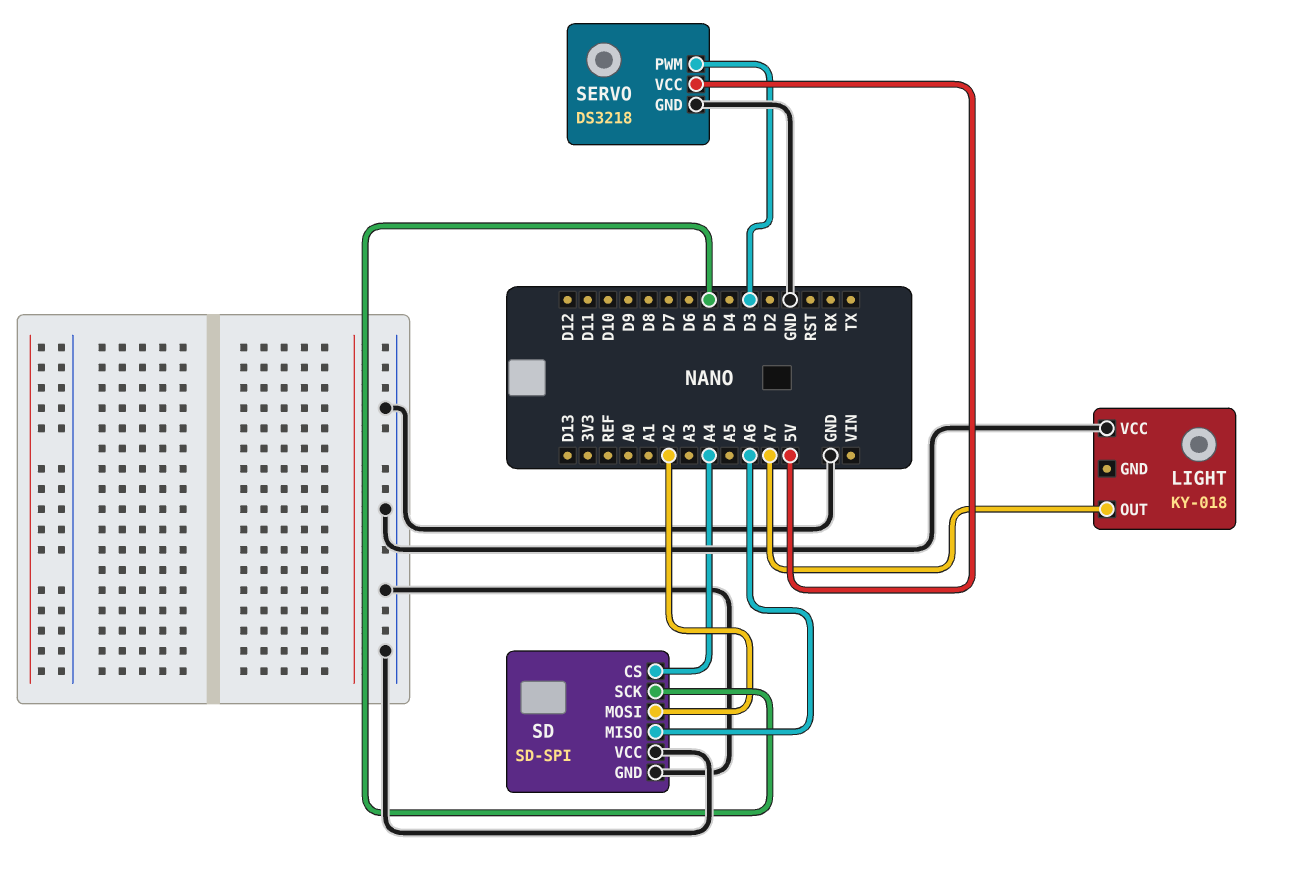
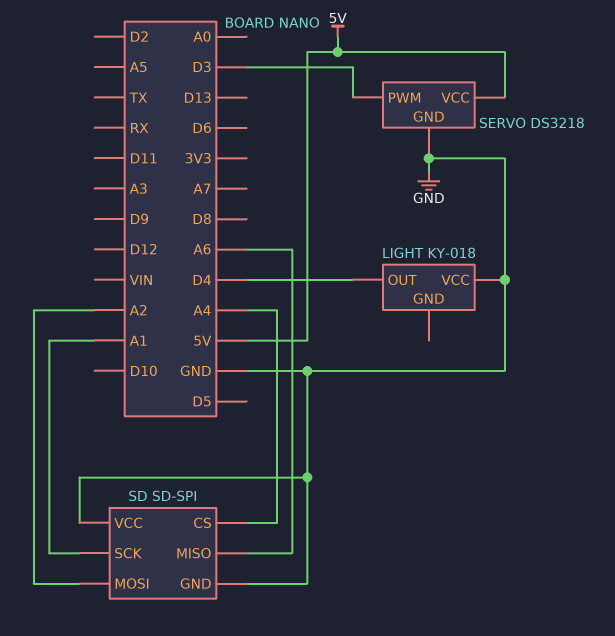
LIGHT pin OUT: A7 -> D4
SD pin SCK: D5 -> A1

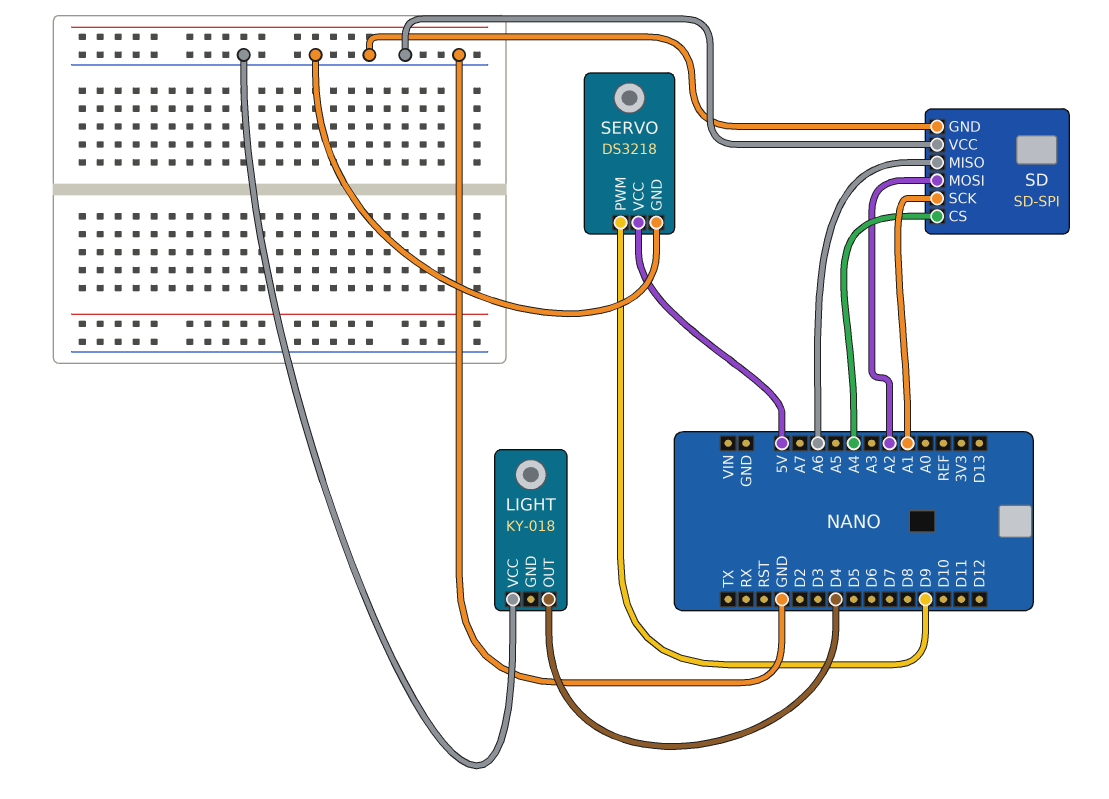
SERVO pin PWM: D3 -> D9

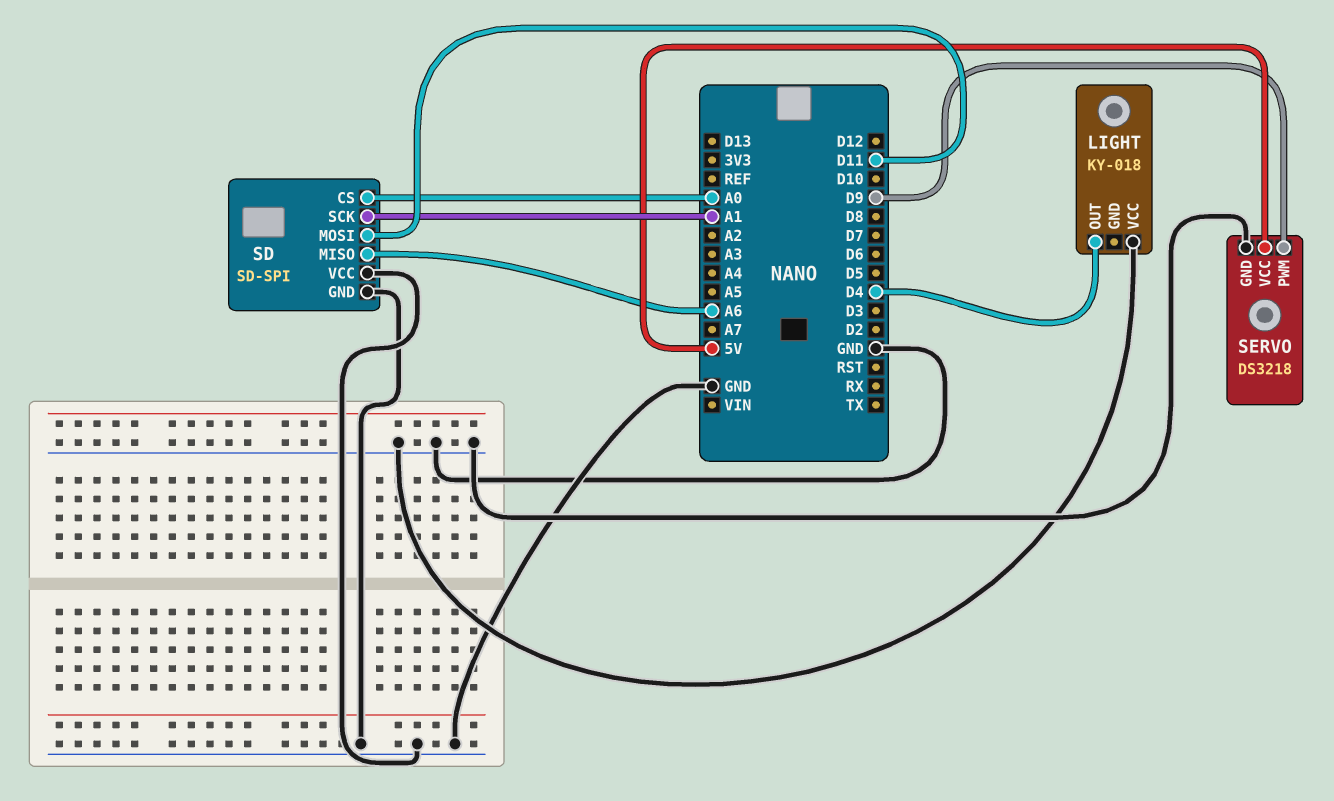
SD pin CS: A4 -> A0
SD pin MOSI: A2 -> D11

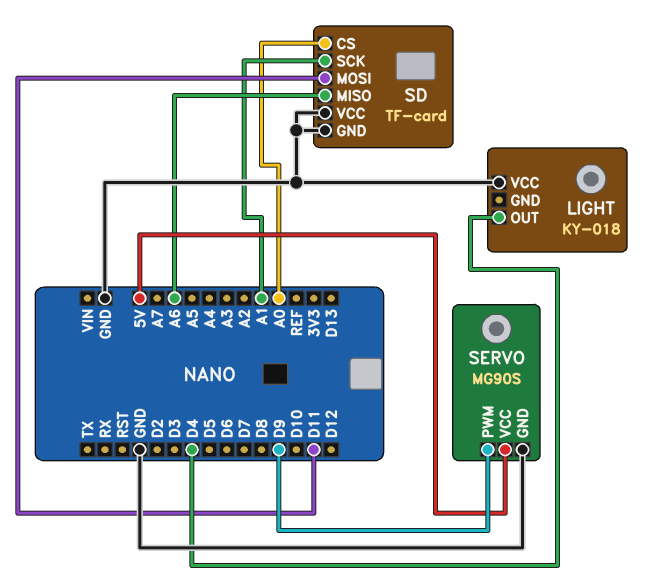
SD: SD-SPI -> TF-card
SERVO: DS3218 -> MG90S

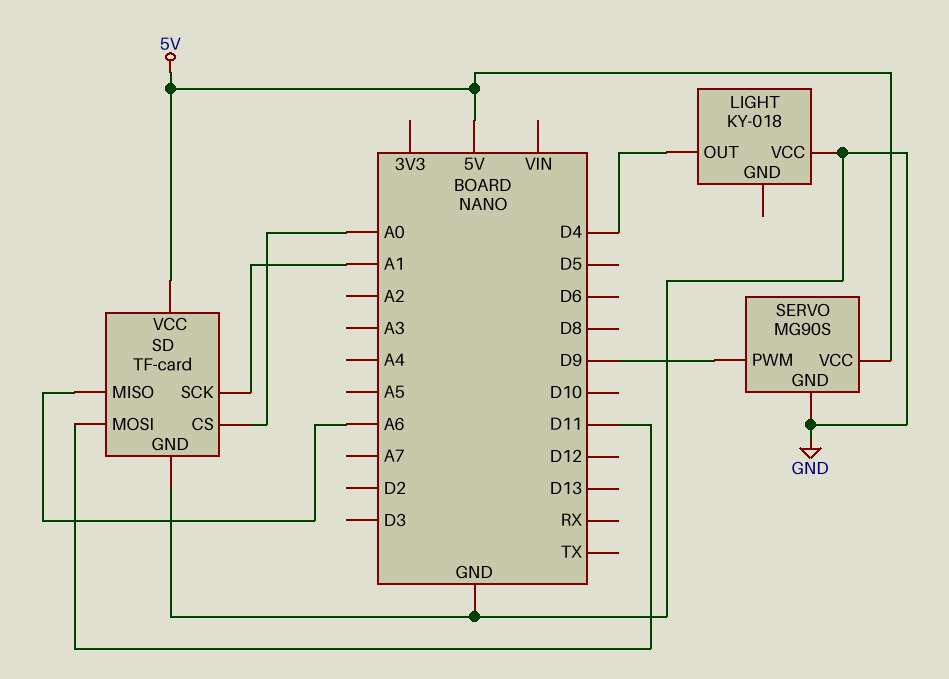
SD pin VCC: GND -> 5V

